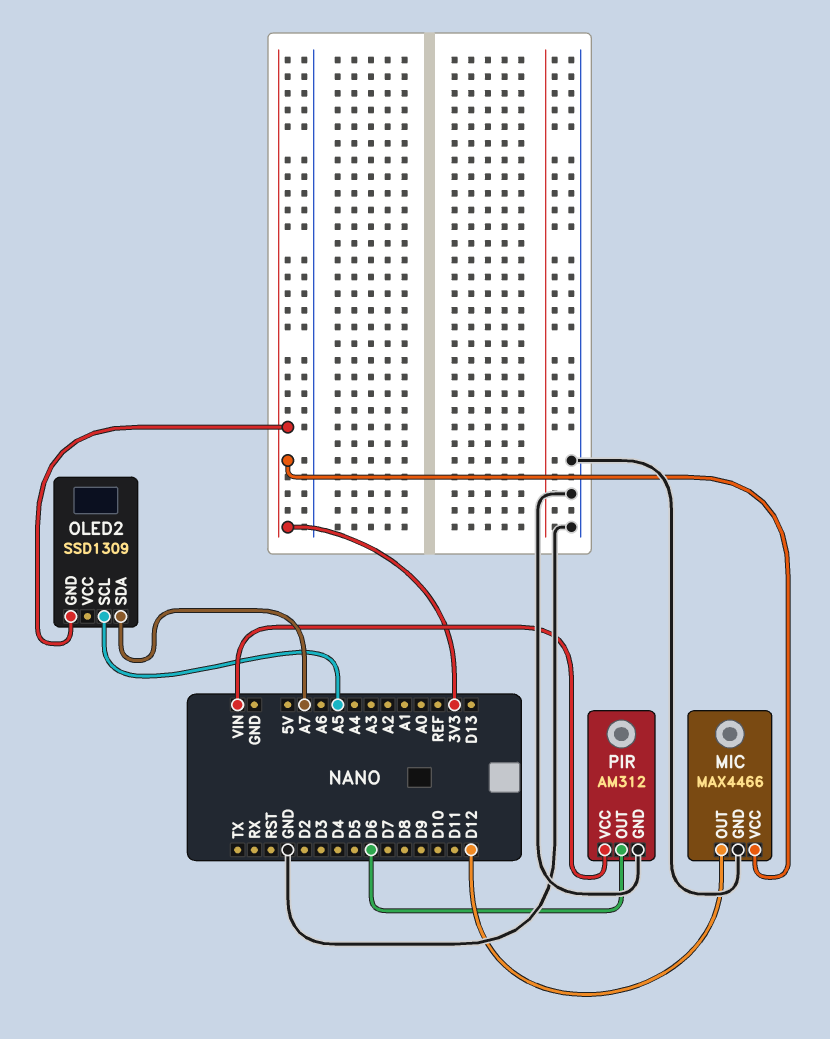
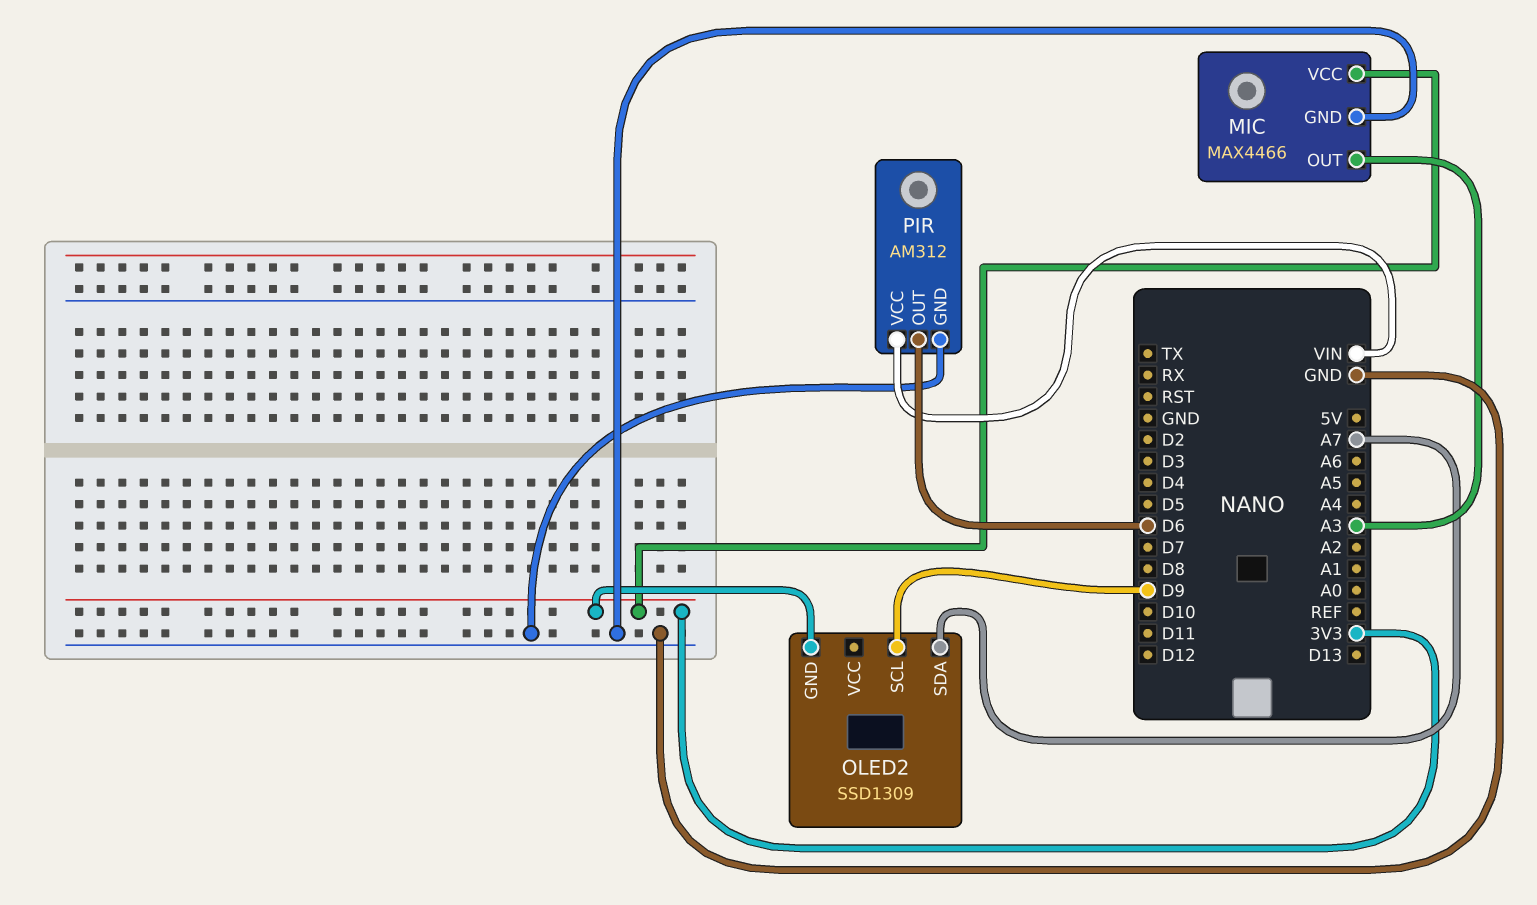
MIC pin OUT: D12 -> A3
OLED2 pin SCL: A5 -> D9

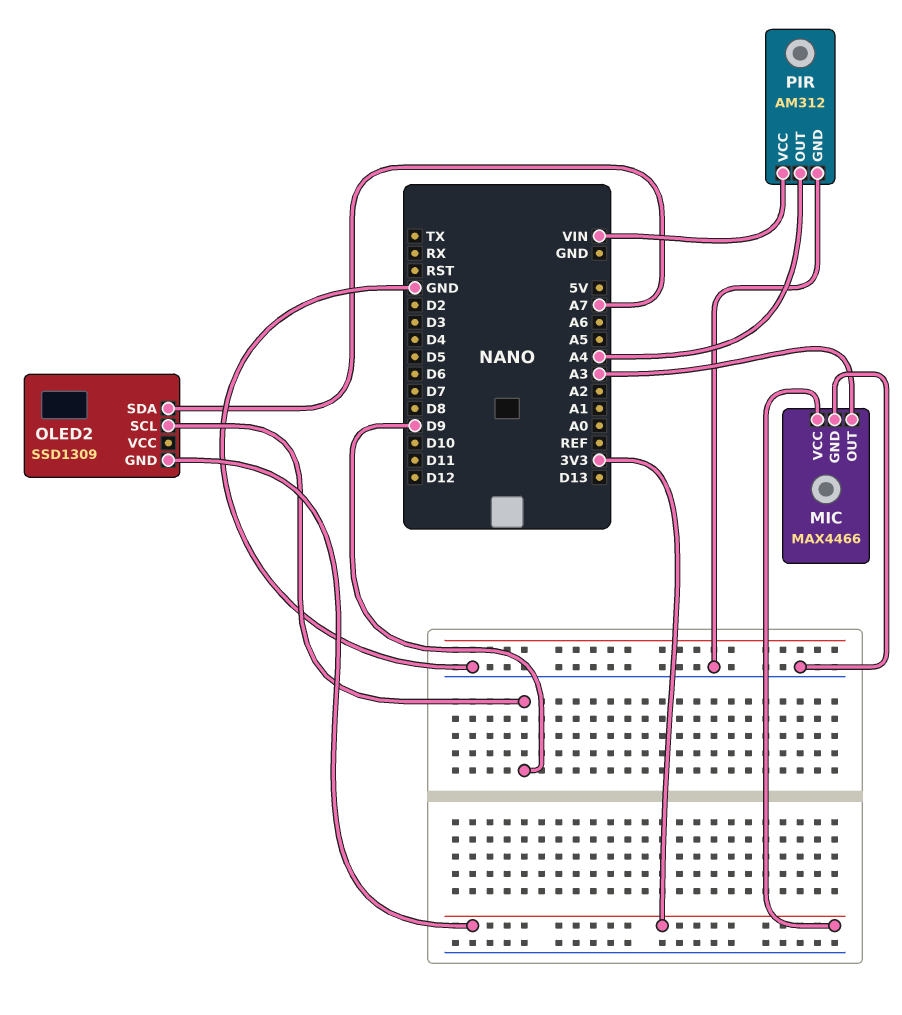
PIR pin OUT: D6 -> A4

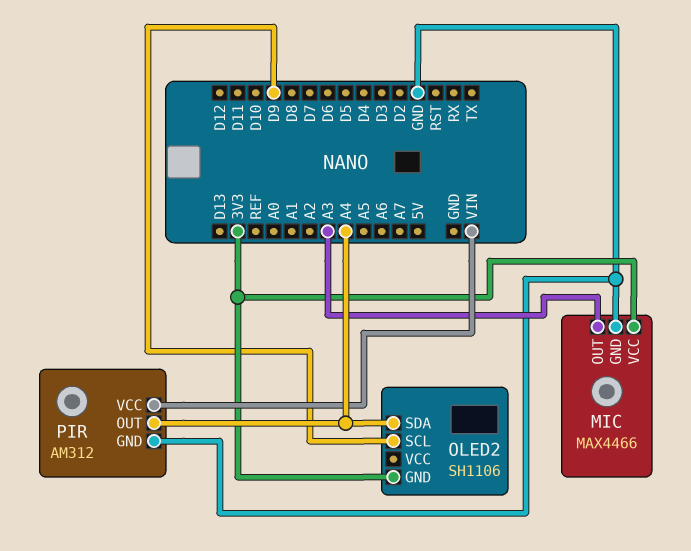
OLED2: SSD1309 -> SH1106
OLED2 pin SDA: A7 -> A4

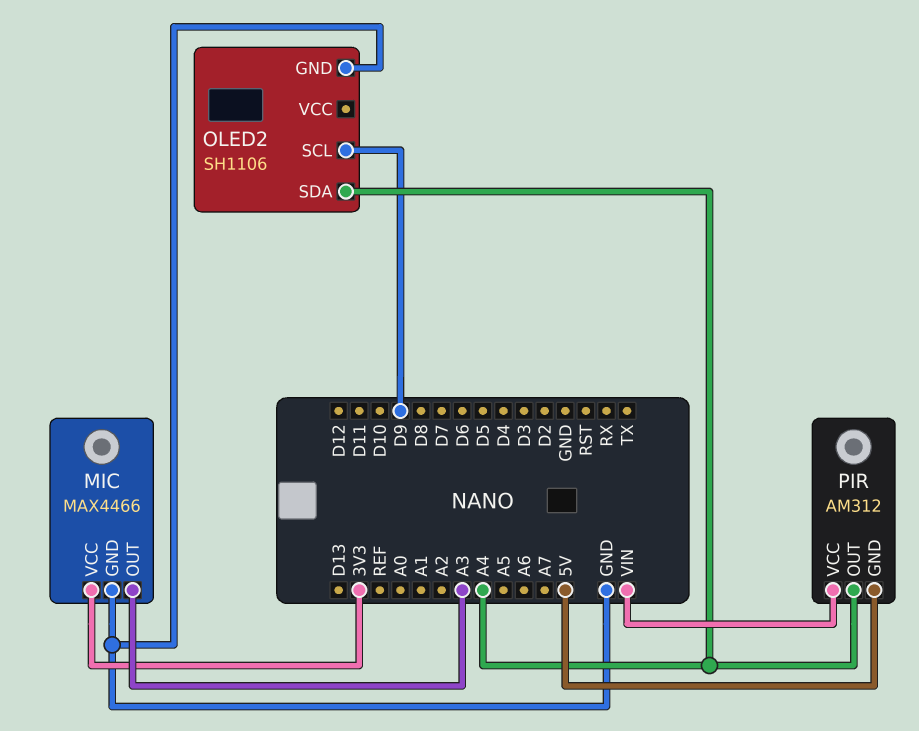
OLED2 pin GND: 3V3 -> GND
PIR pin GND: GND -> 5V

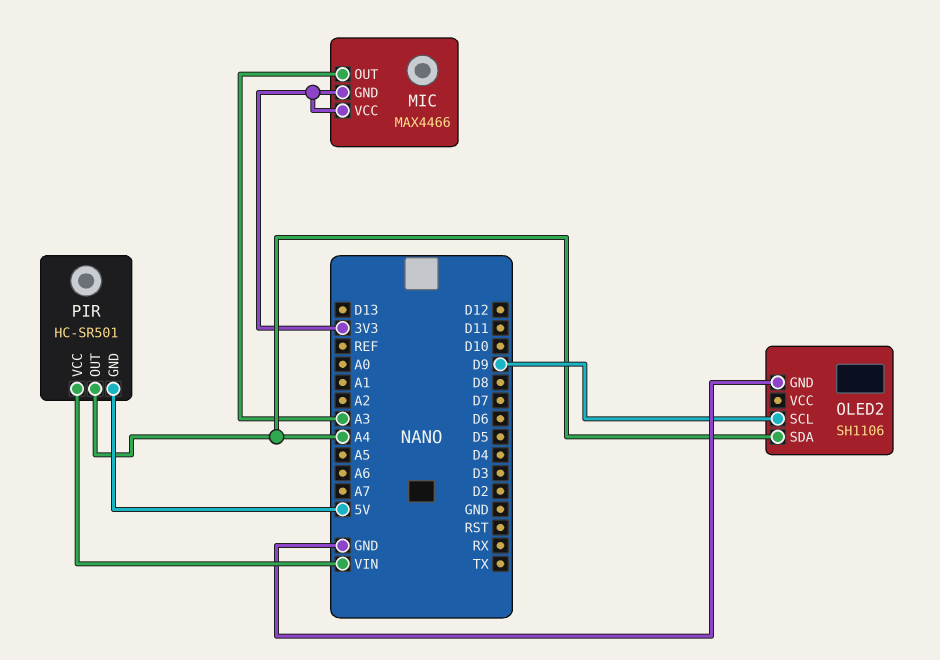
MIC pin GND: GND -> 3V3
PIR: AM312 -> HC-SR501

